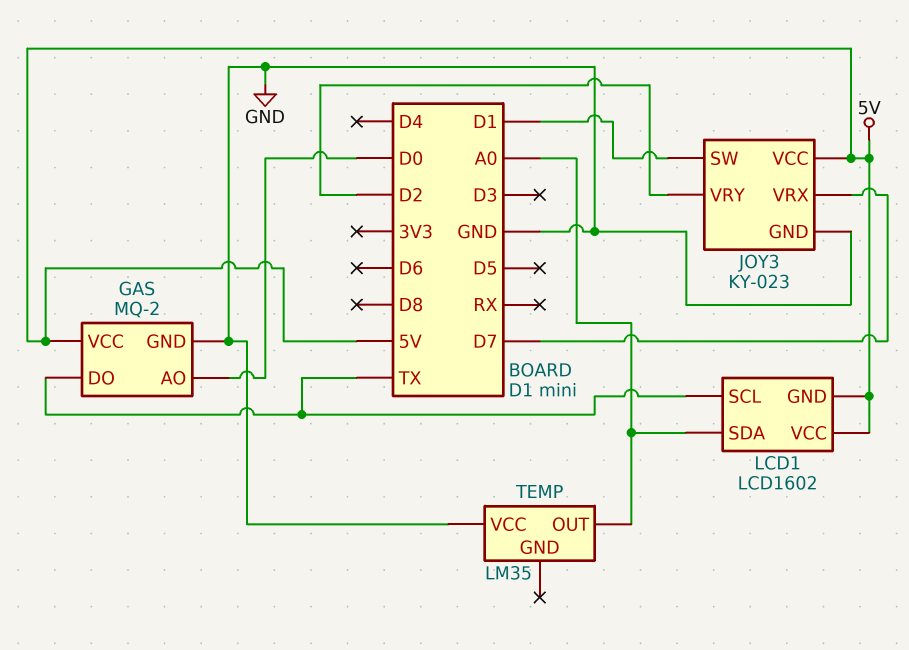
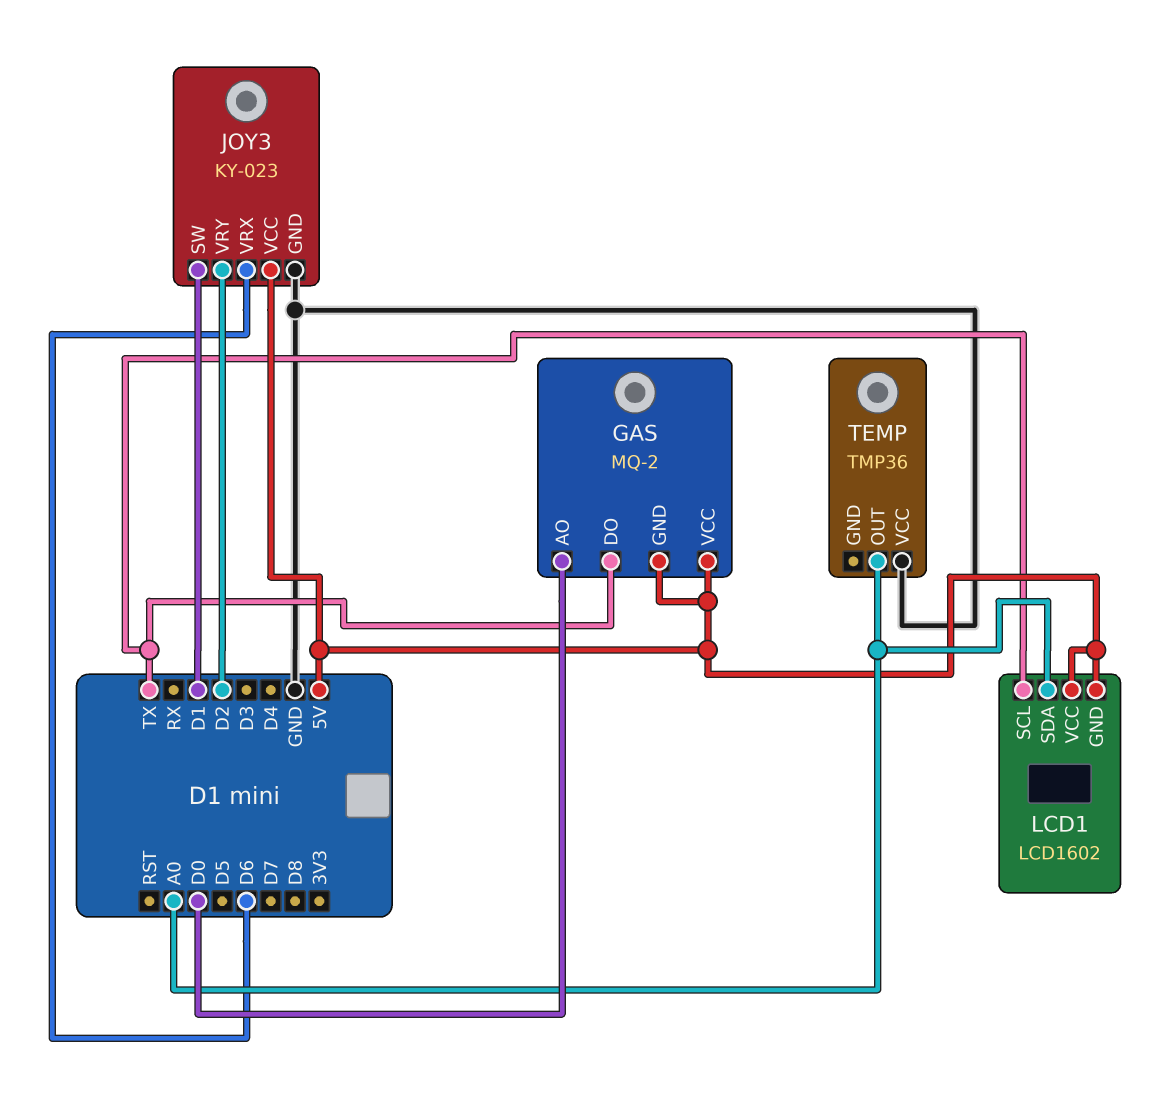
GAS pin GND: GND -> 5V
JOY3 pin VRX: D7 -> D6
TEMP: LM35 -> TMP36

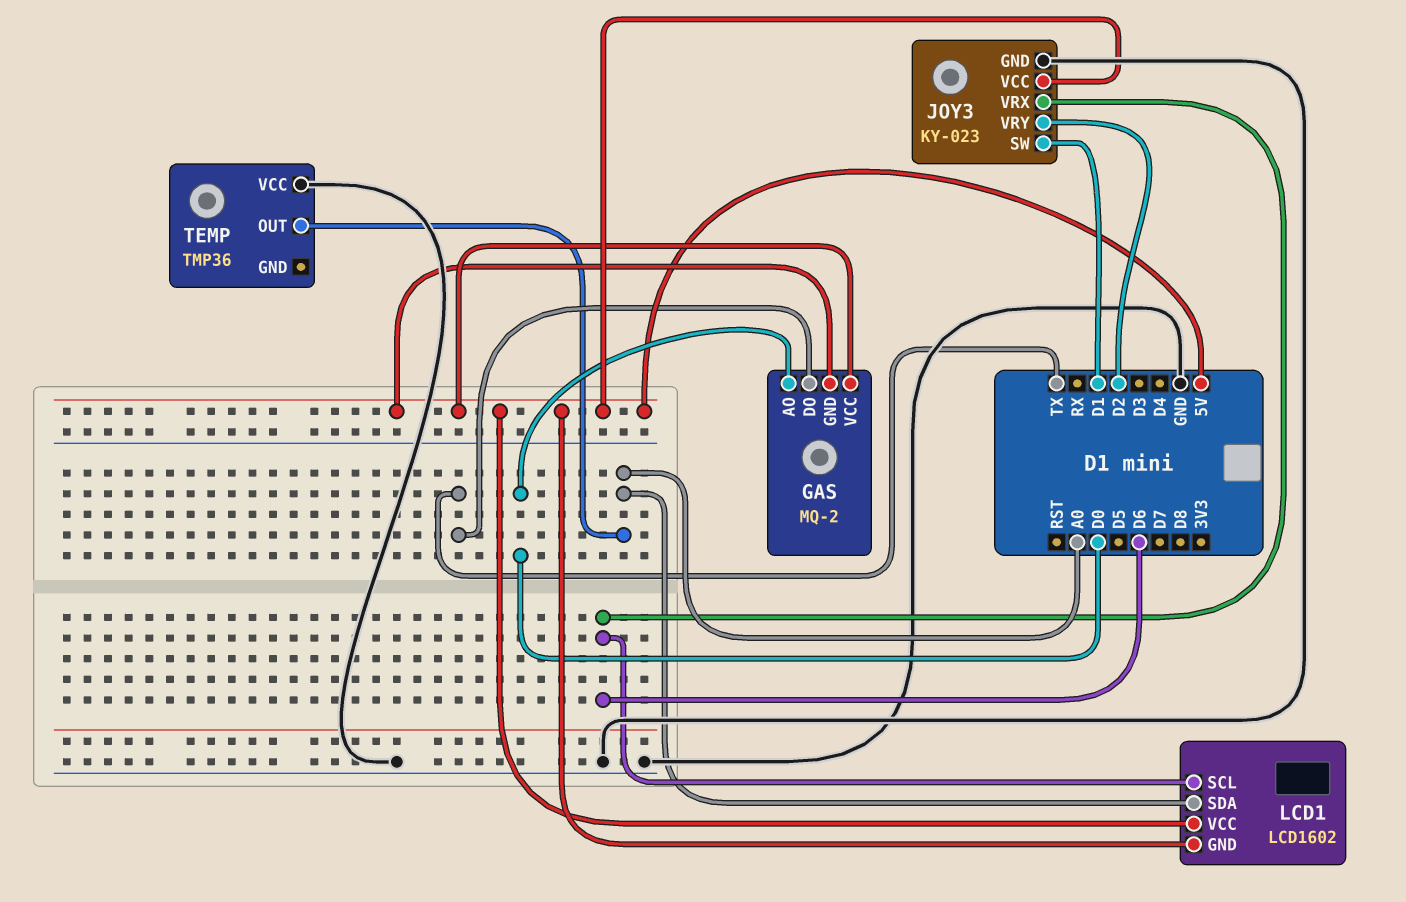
LCD1 pin SCL: TX -> D6

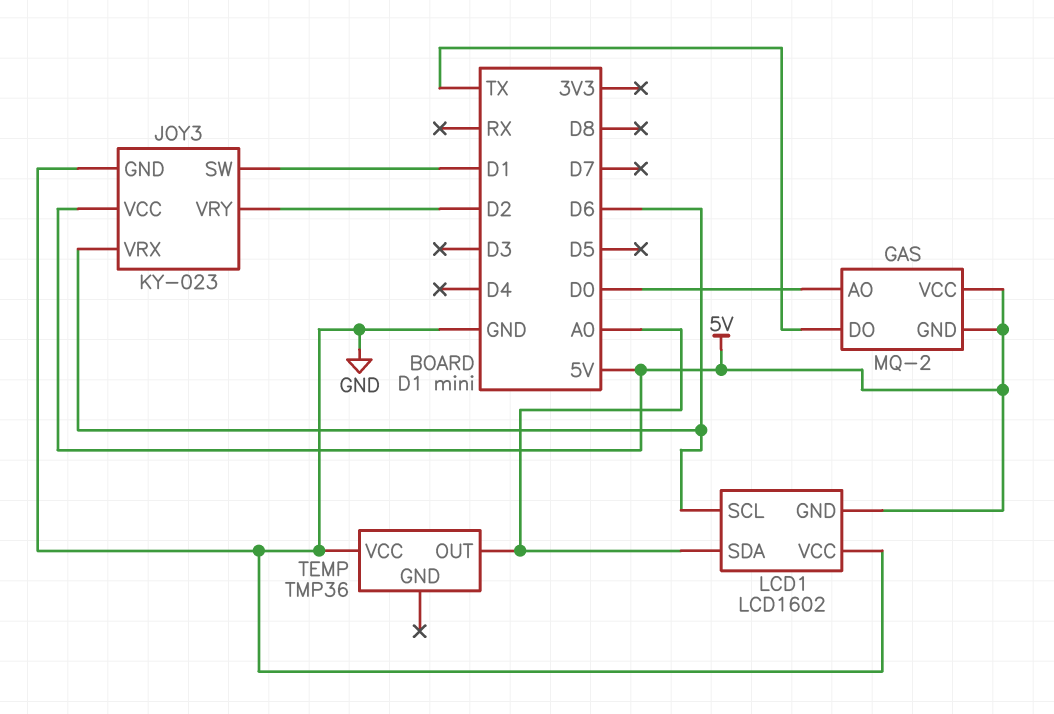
LCD1 pin VCC: 5V -> GND

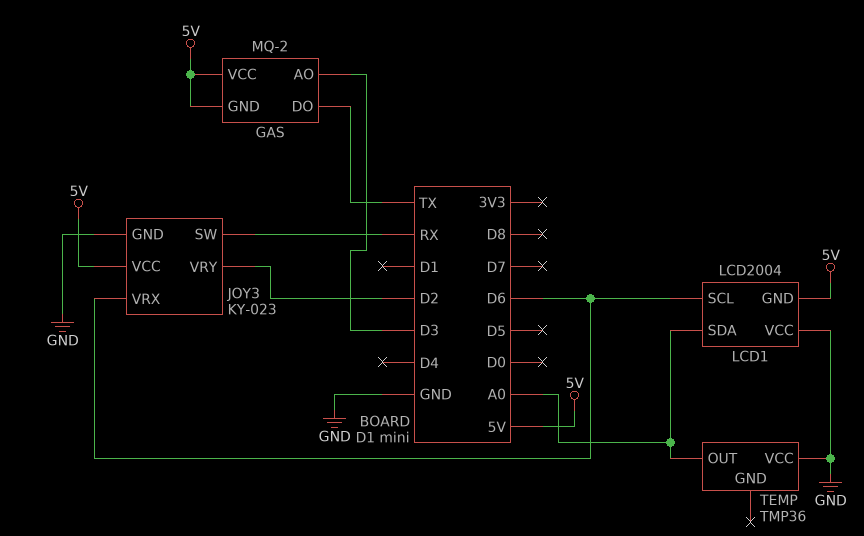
GAS pin AO: D0 -> D3
JOY3 pin SW: D1 -> RX
LCD1: LCD1602 -> LCD2004

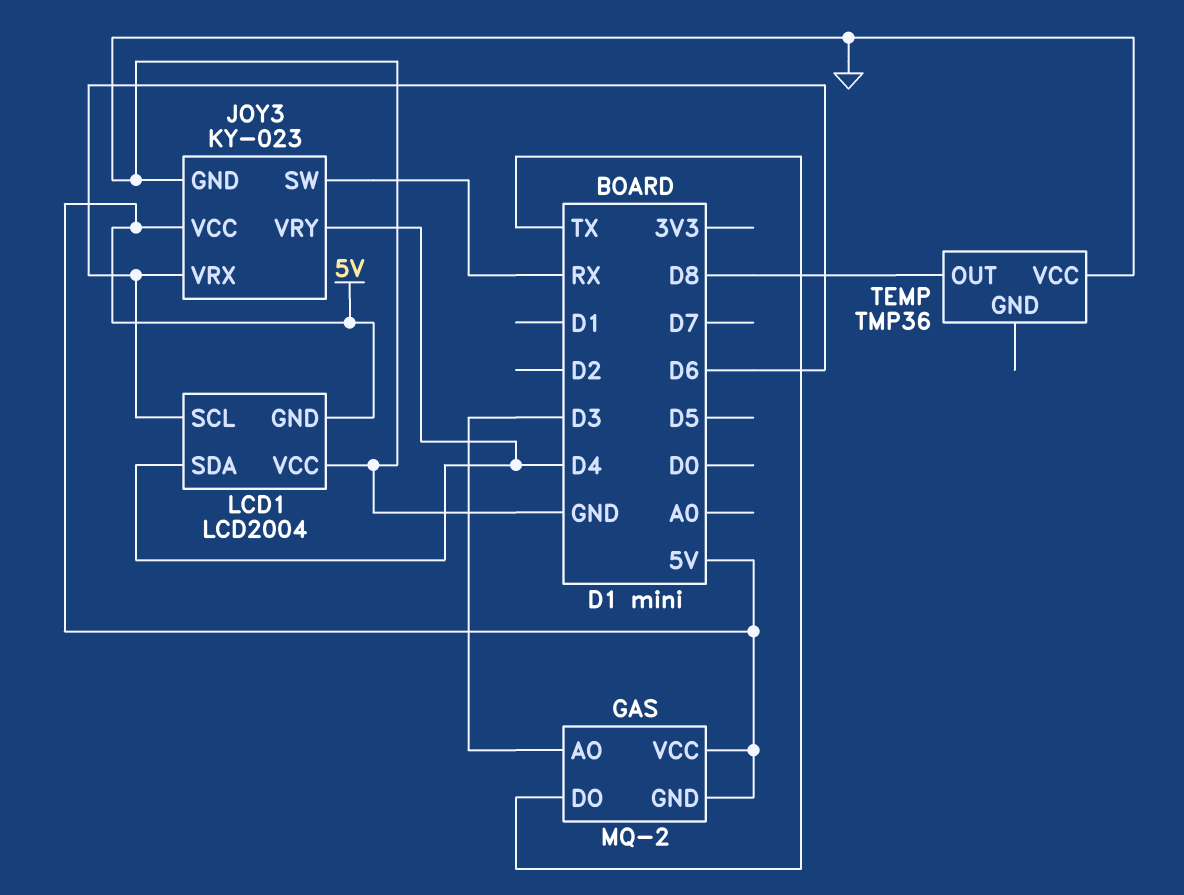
JOY3 pin VRY: D2 -> D4
LCD1 pin SDA: A0 -> D4
TEMP pin OUT: A0 -> D8

